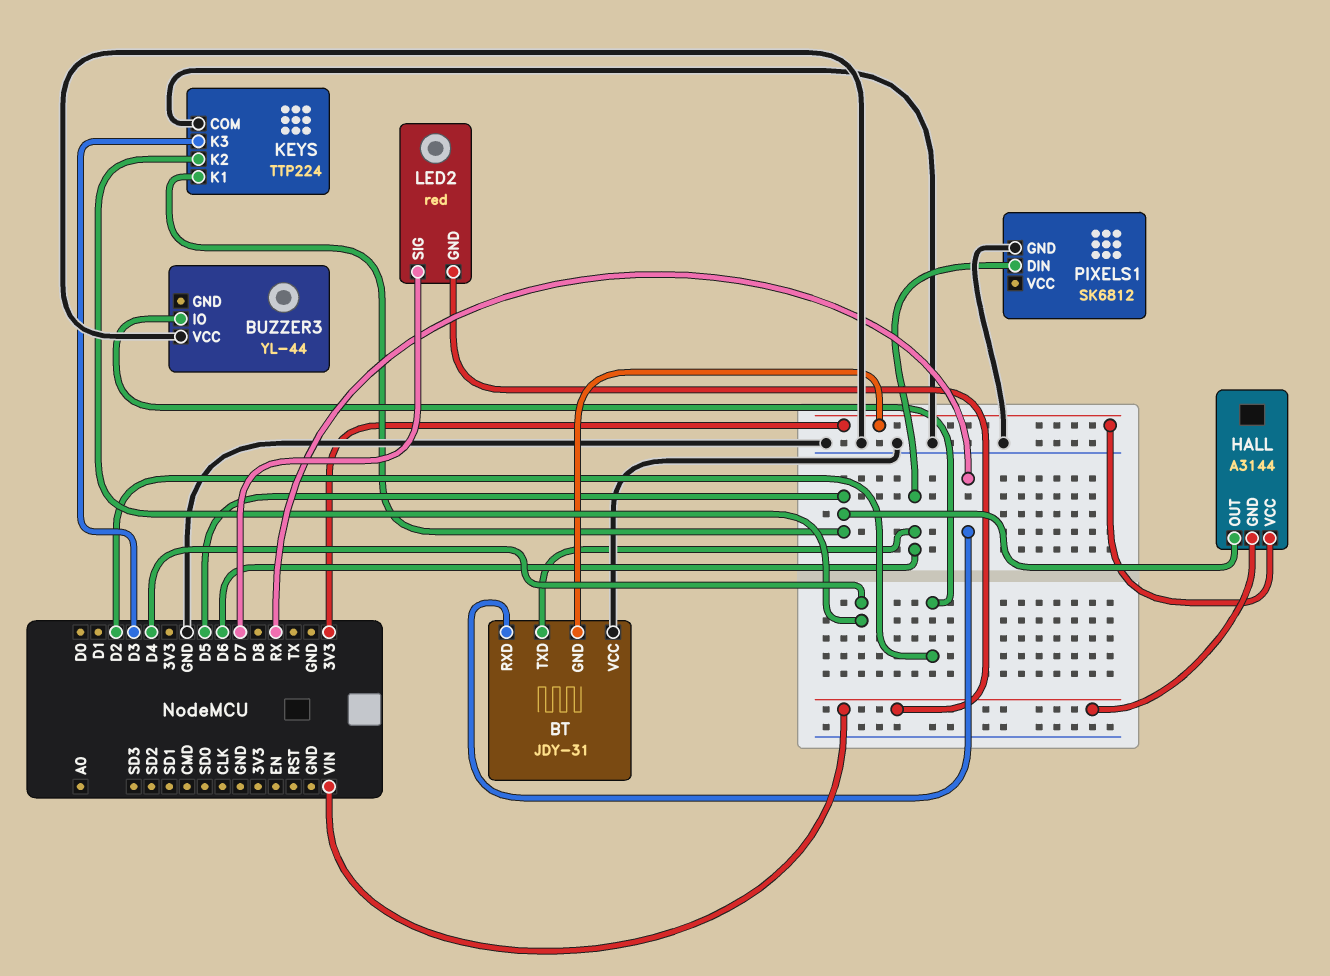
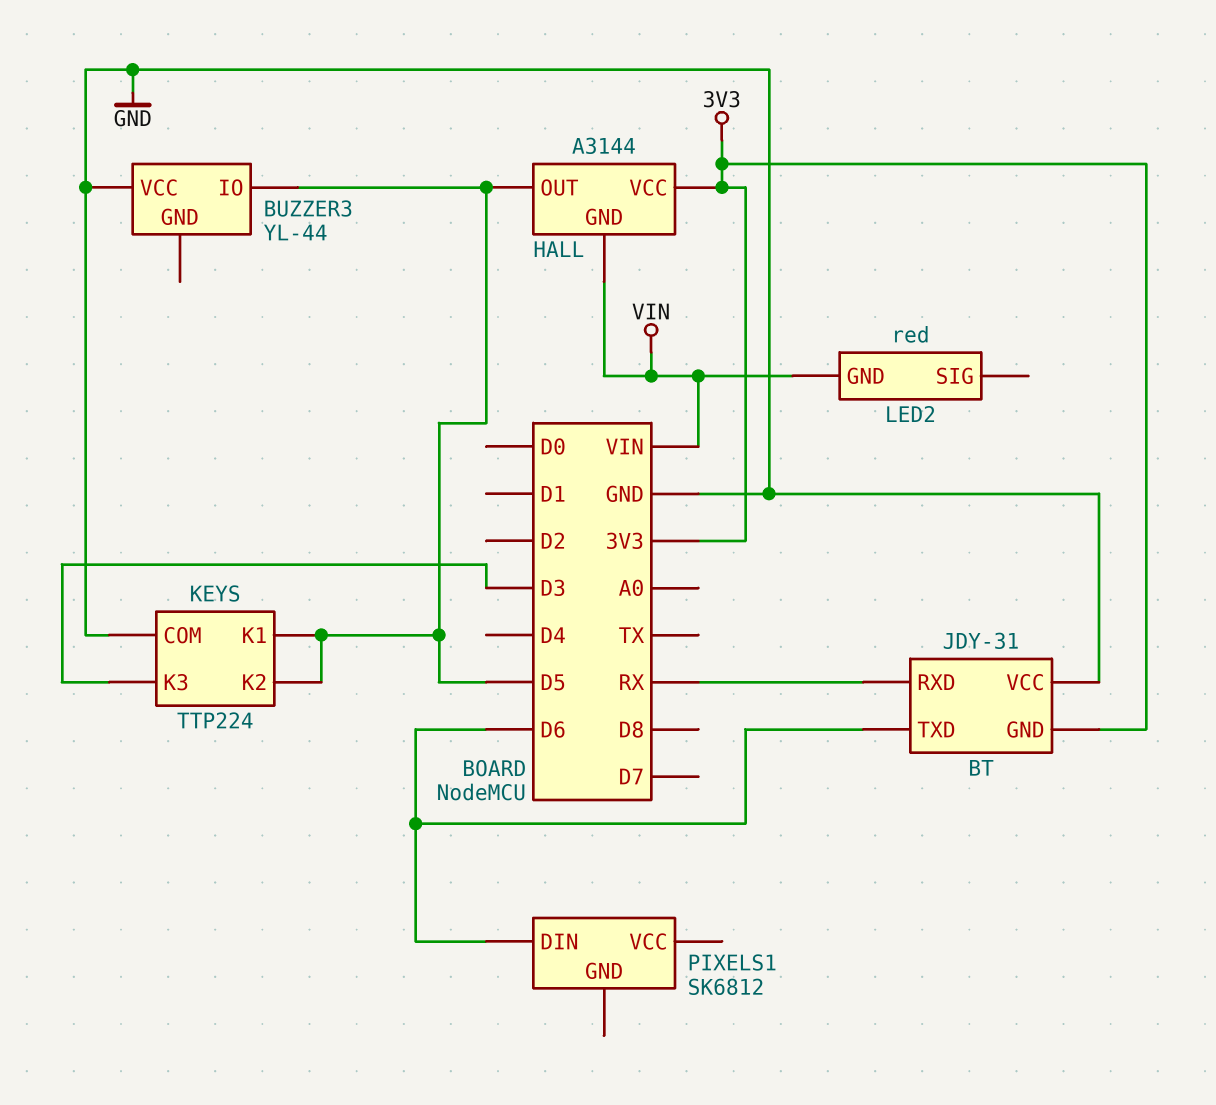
BUZZER3 pin IO: D2 -> D5
KEYS pin K2: D4 -> D5
LED2 pin SIG: D7 -> none
PIXELS1 pin GND: GND -> none

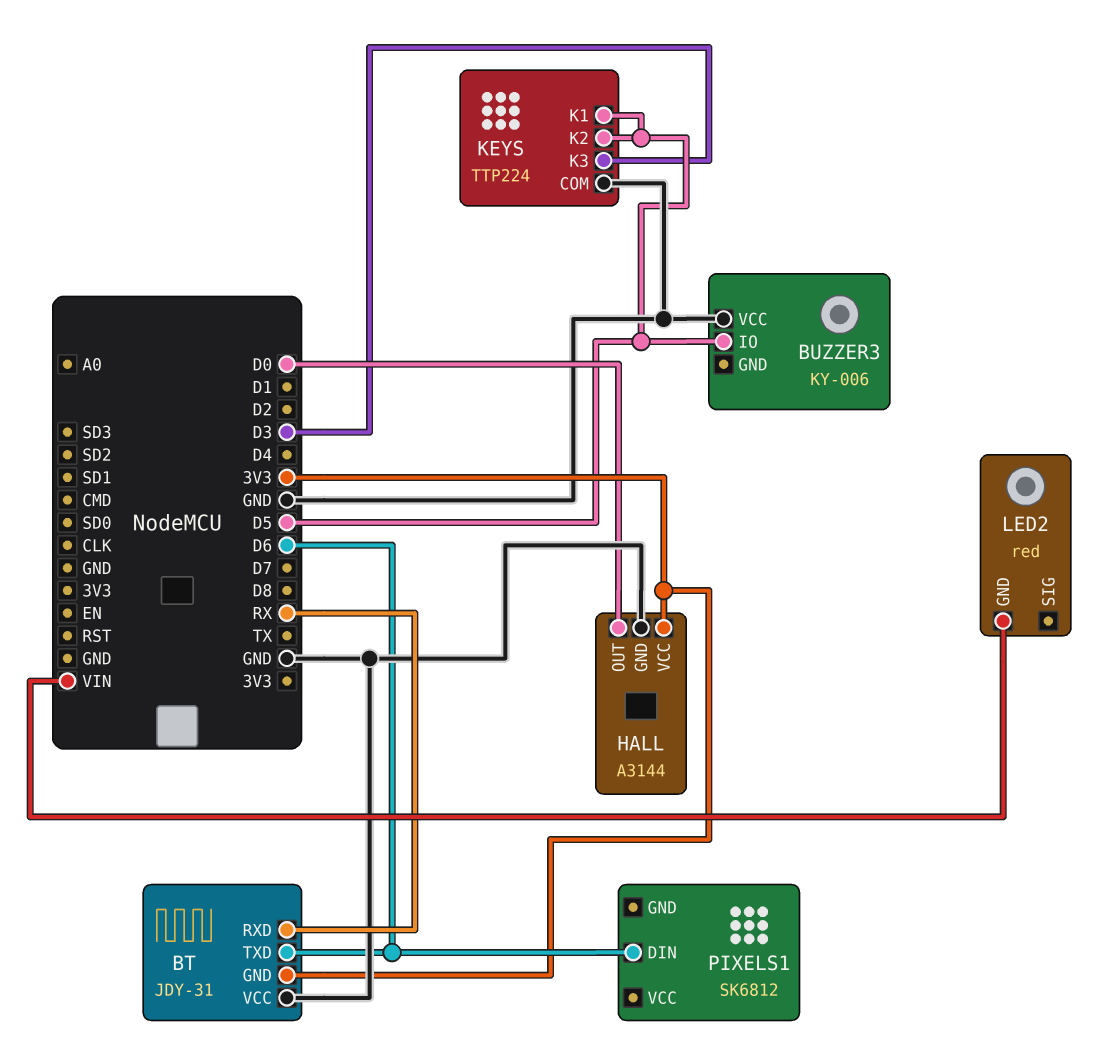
BUZZER3: YL-44 -> KY-006
HALL pin GND: VIN -> GND
HALL pin OUT: D5 -> D0

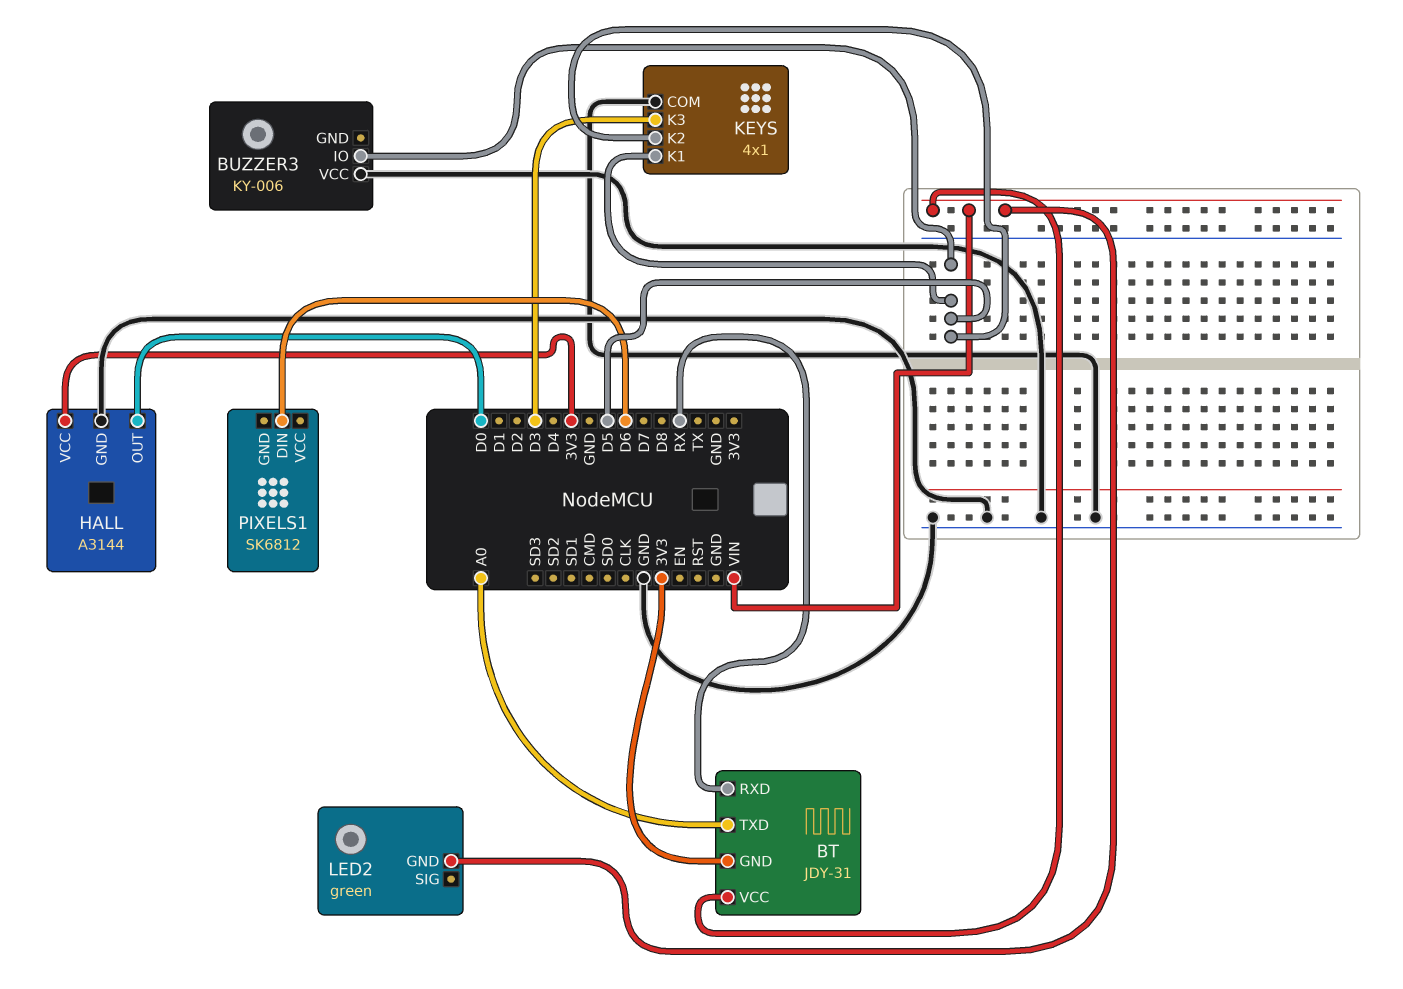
BT pin TXD: D6 -> A0
BT pin VCC: GND -> VIN
KEYS: TTP224 -> 4x1
LED2: red -> green

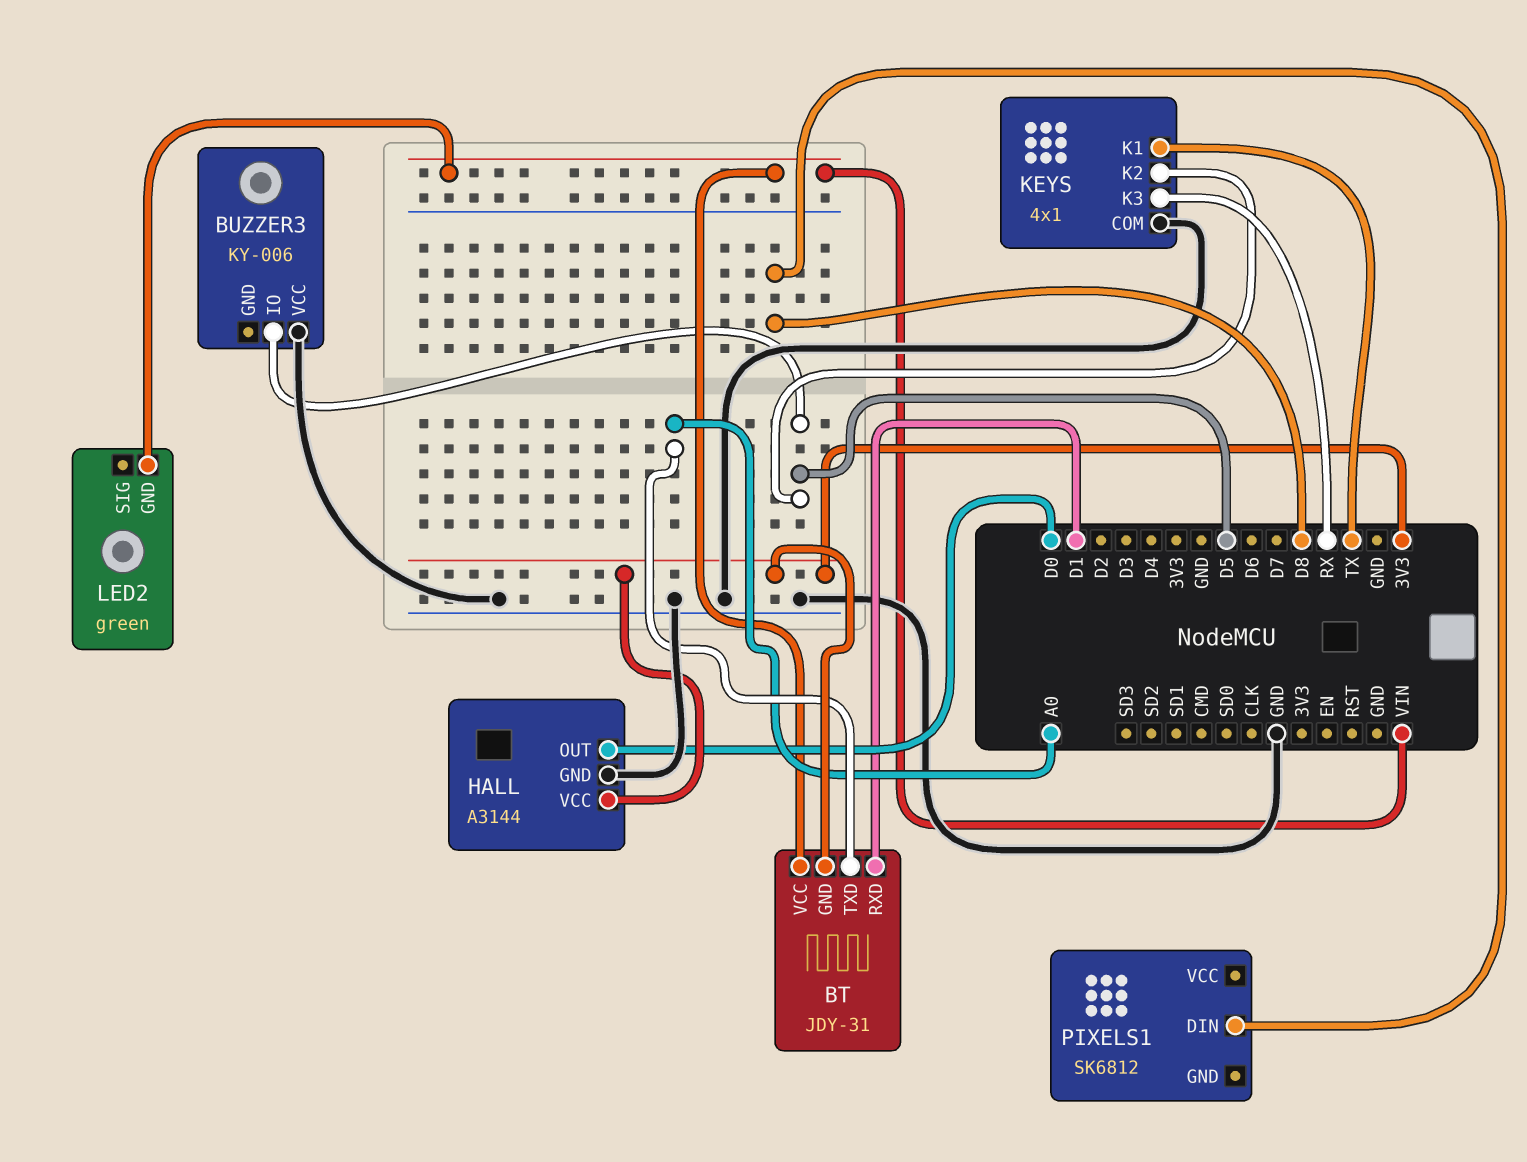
BT pin RXD: RX -> D1
KEYS pin K1: D5 -> TX
KEYS pin K3: D3 -> RX
PIXELS1 pin DIN: D6 -> D8

